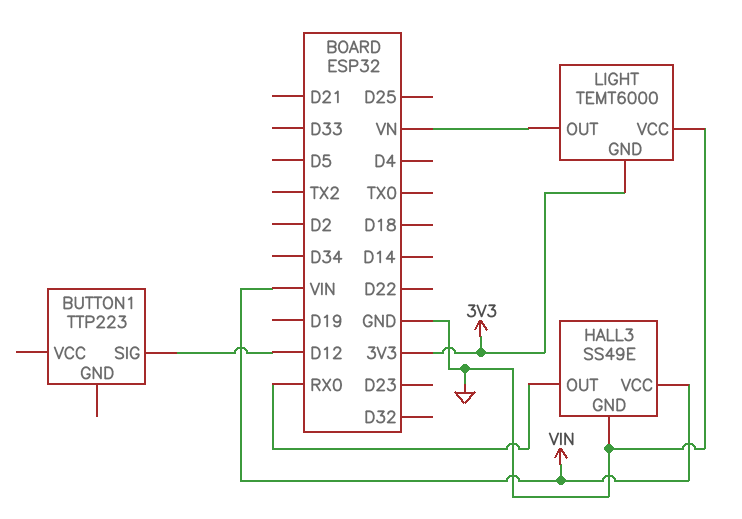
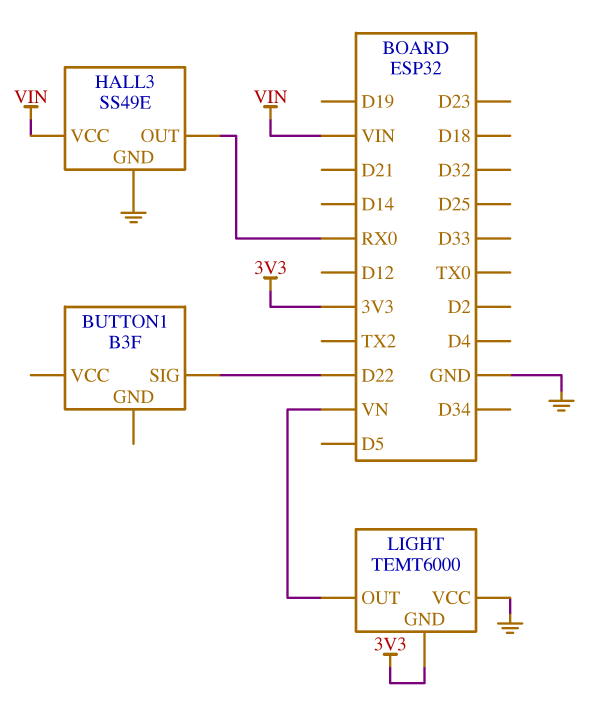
BUTTON1: TTP223 -> B3F
BUTTON1 pin SIG: D12 -> D22

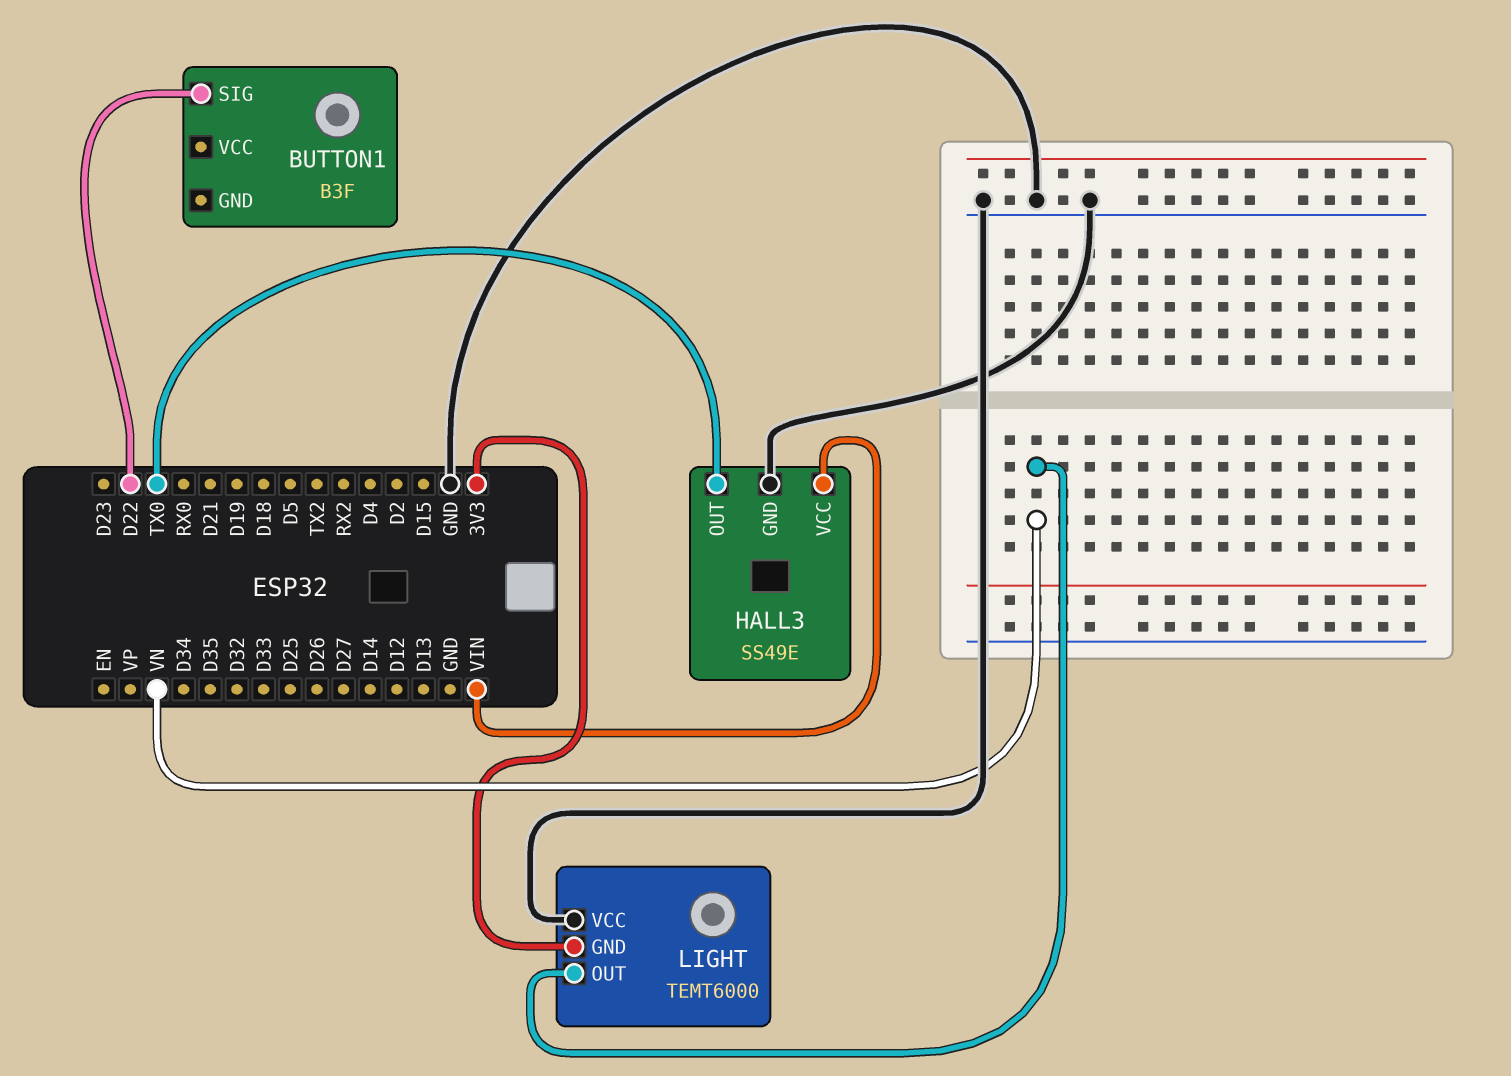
HALL3 pin OUT: RX0 -> TX0

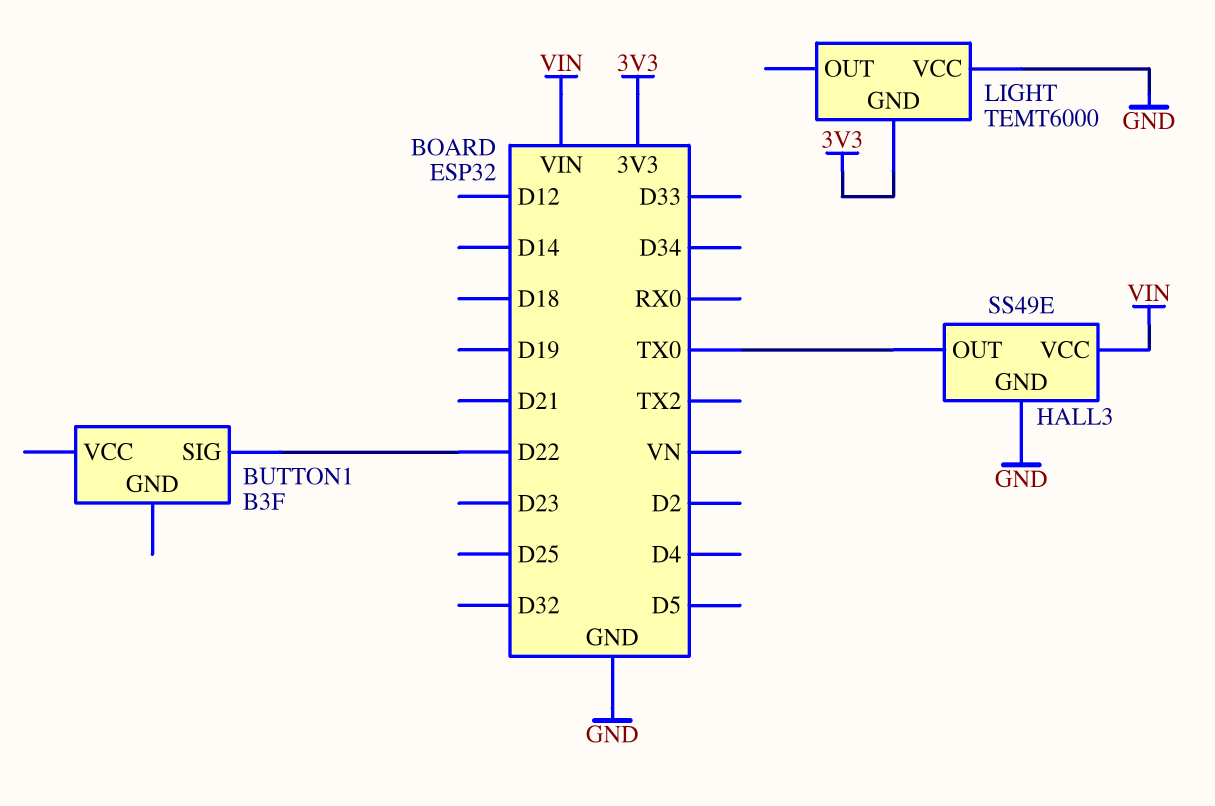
LIGHT pin OUT: VN -> none

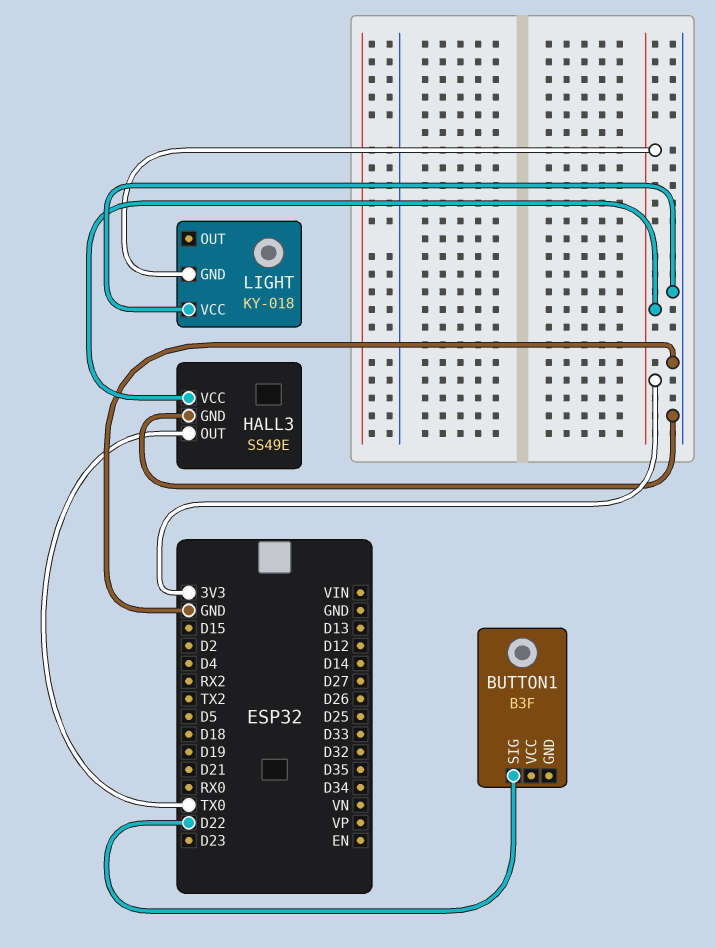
HALL3 pin VCC: VIN -> 3V3
LIGHT: TEMT6000 -> KY-018

